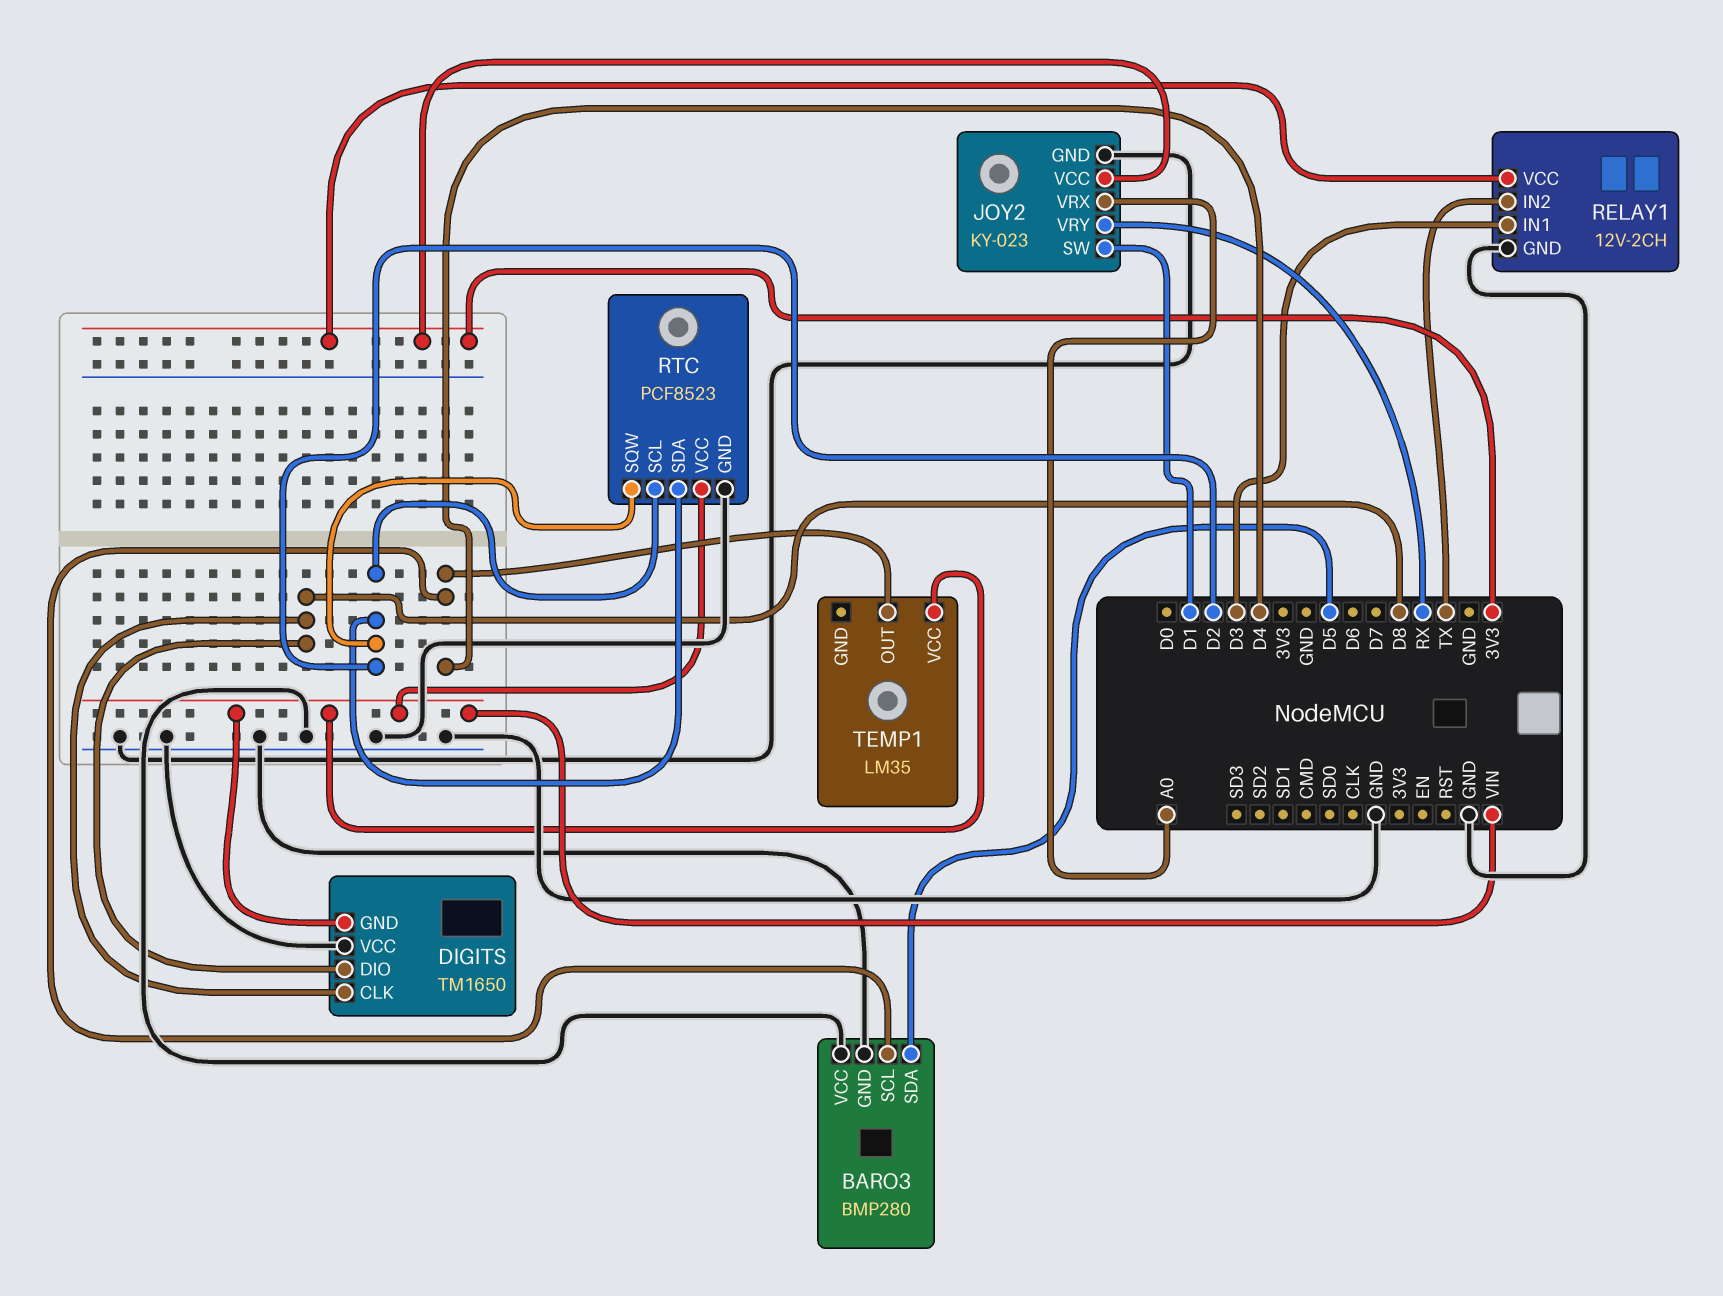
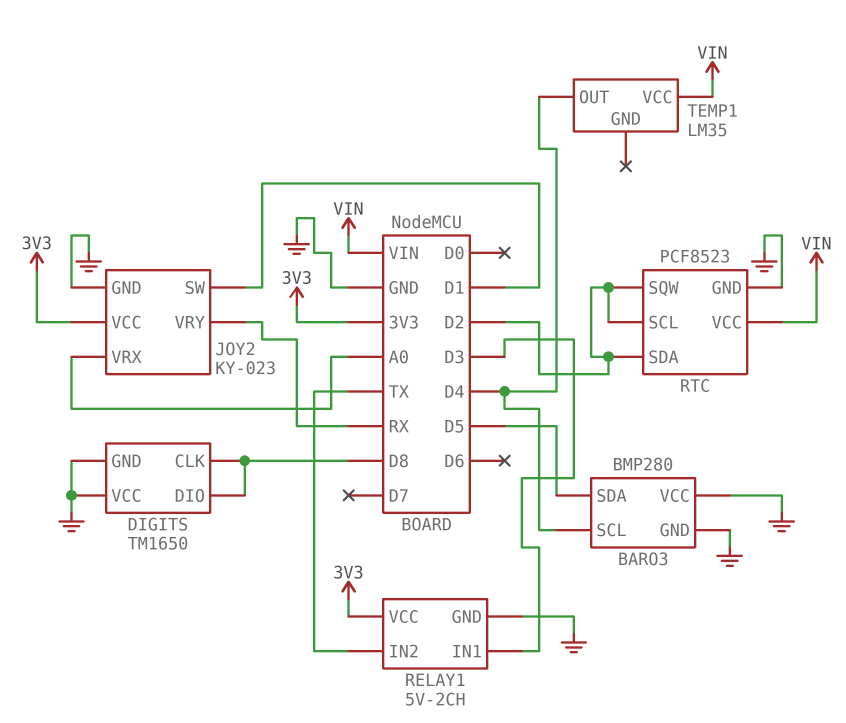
DIGITS pin GND: VIN -> GND
RELAY1: 12V-2CH -> 5V-2CH

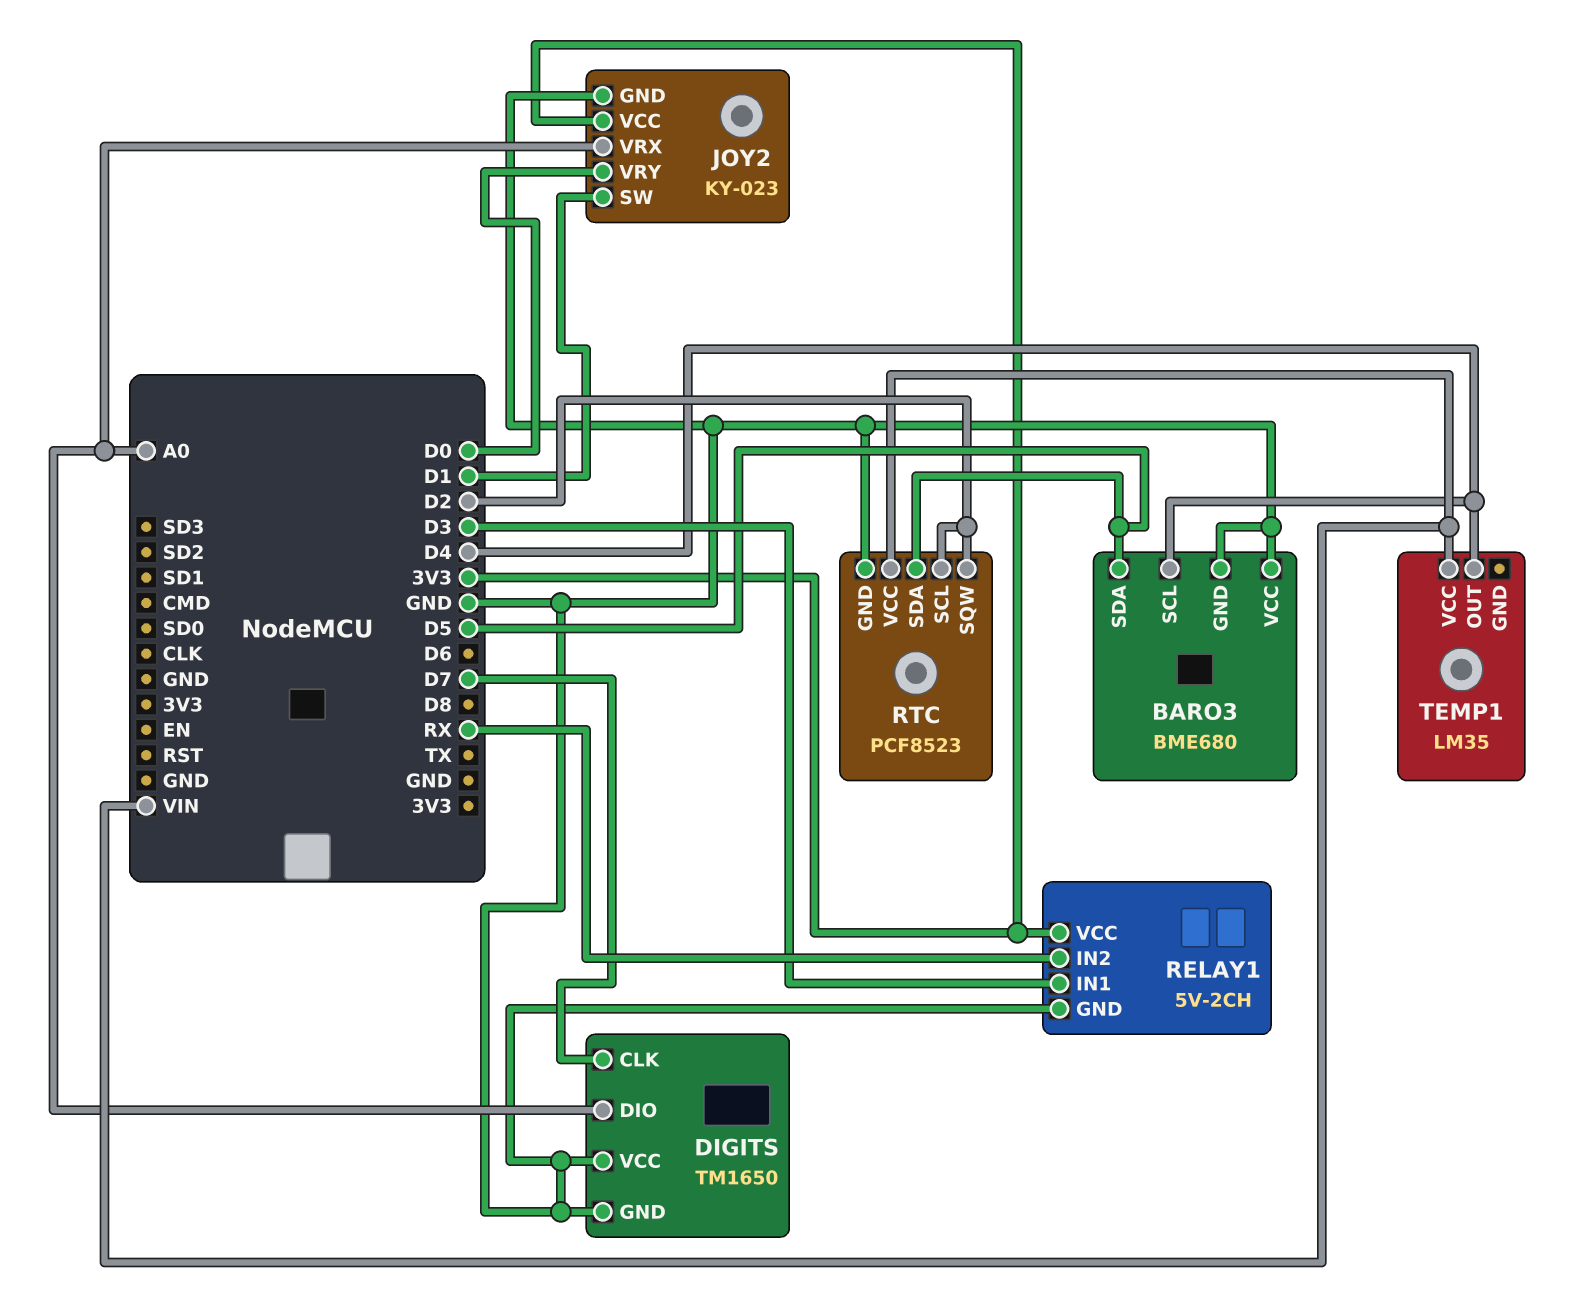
BARO3: BMP280 -> BME680
DIGITS pin CLK: D8 -> D7
DIGITS pin DIO: D8 -> A0
JOY2 pin VRY: RX -> D0
RELAY1 pin IN2: TX -> RX
RTC pin SDA: D2 -> D5

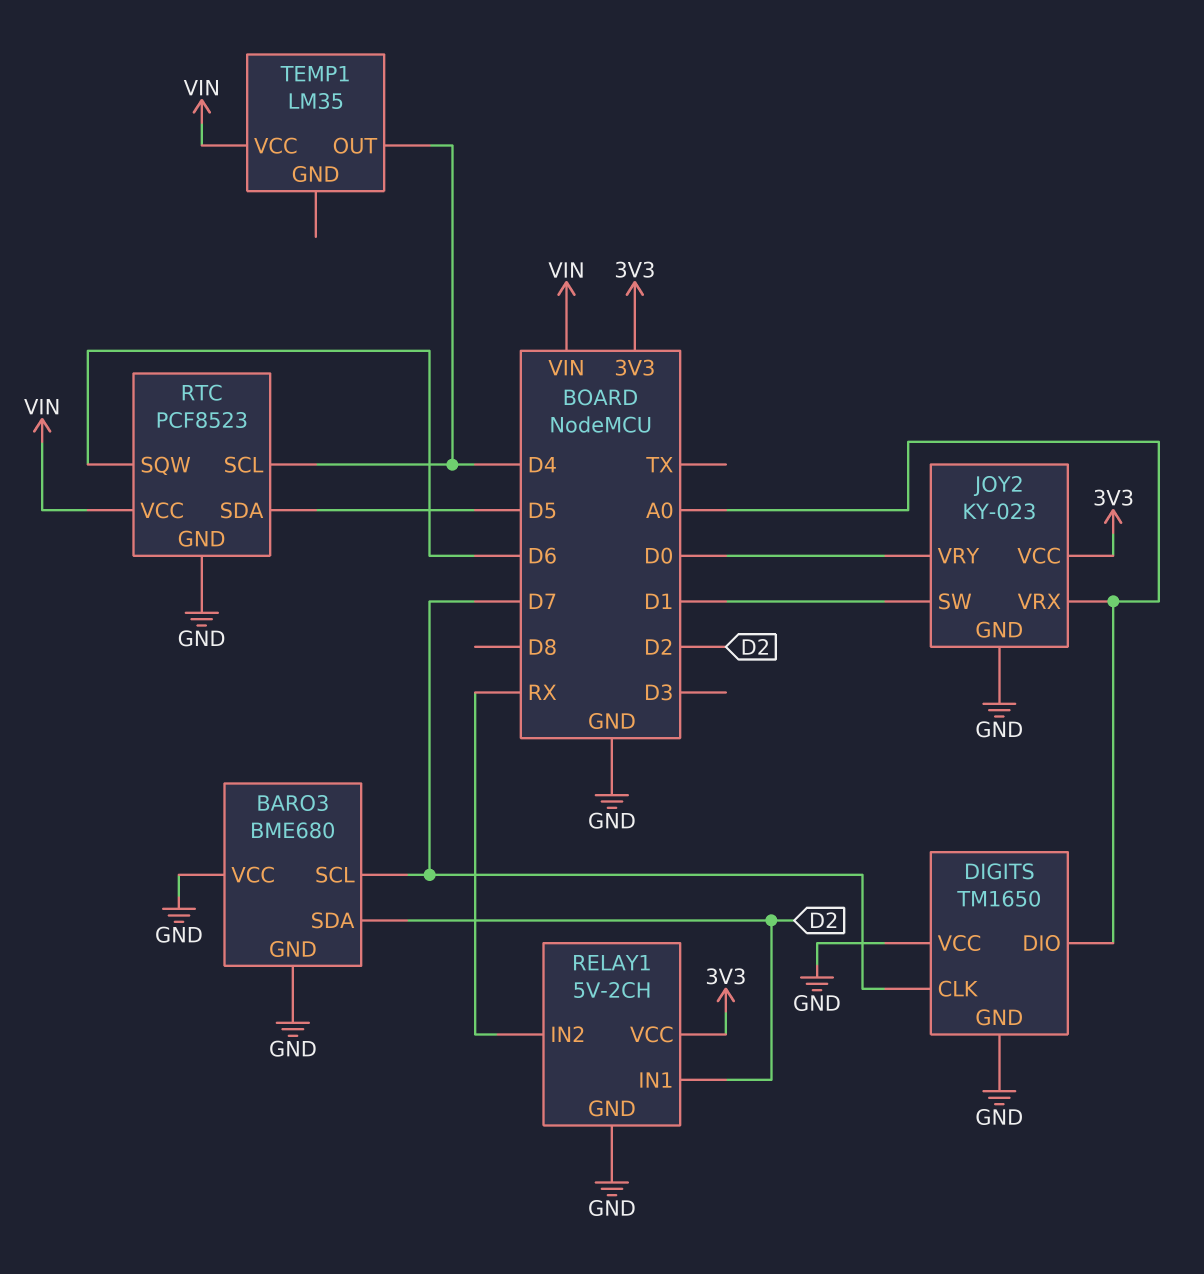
BARO3 pin SCL: D4 -> D7
BARO3 pin SDA: D5 -> D2
RELAY1 pin IN1: D3 -> D2
RTC pin SCL: D2 -> D4
RTC pin SQW: D2 -> D6

